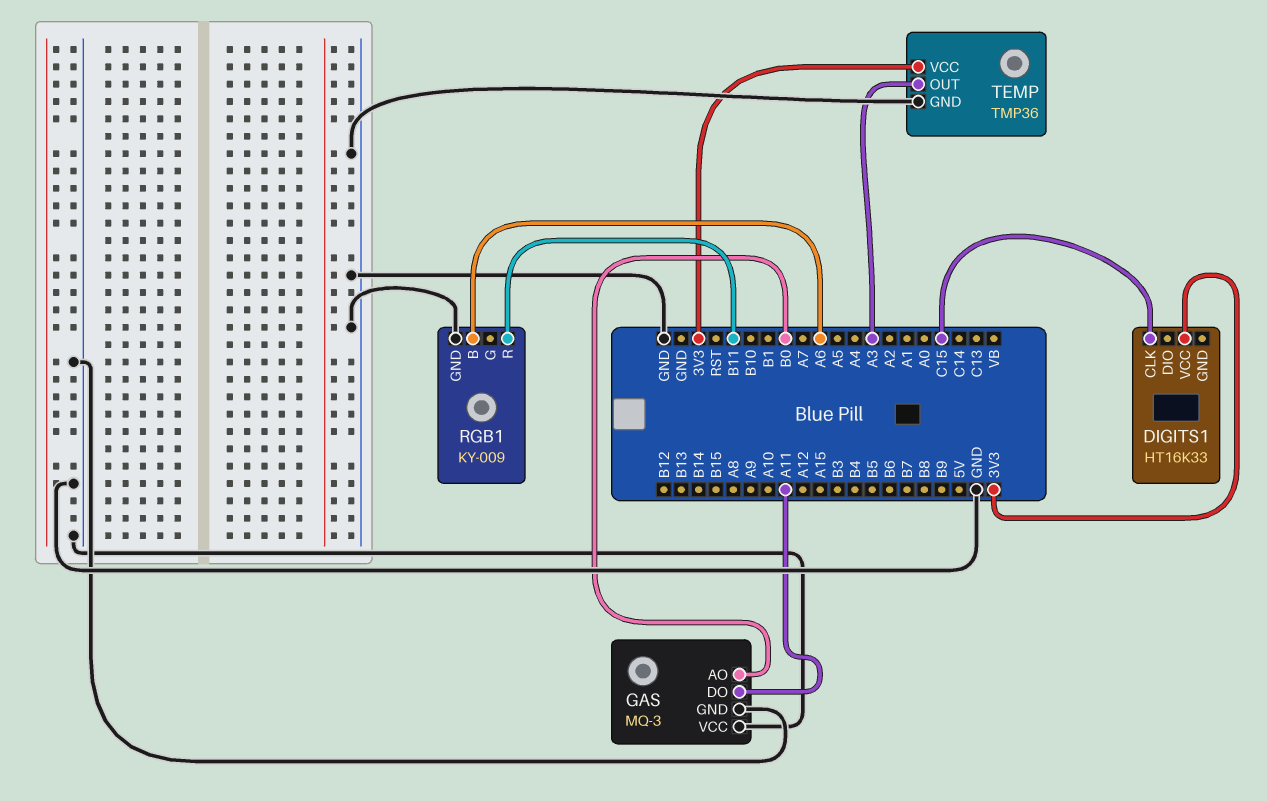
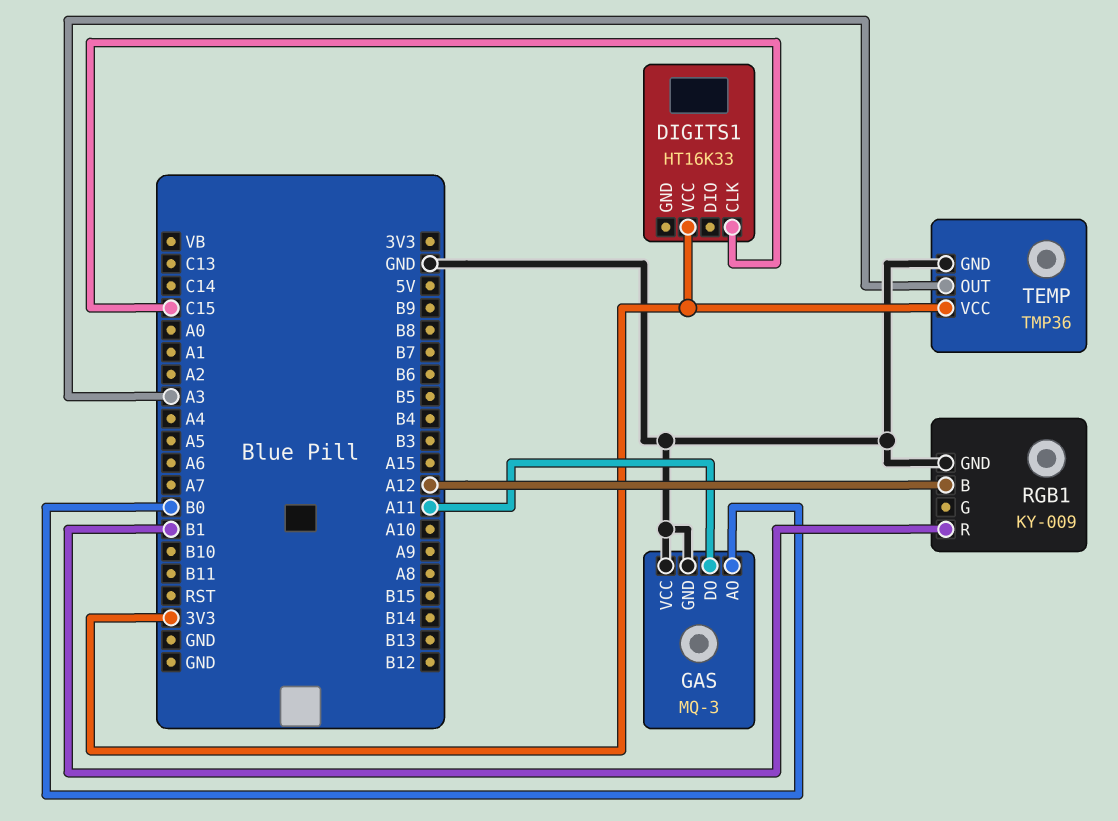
RGB1 pin B: A6 -> A12
RGB1 pin R: B11 -> B1

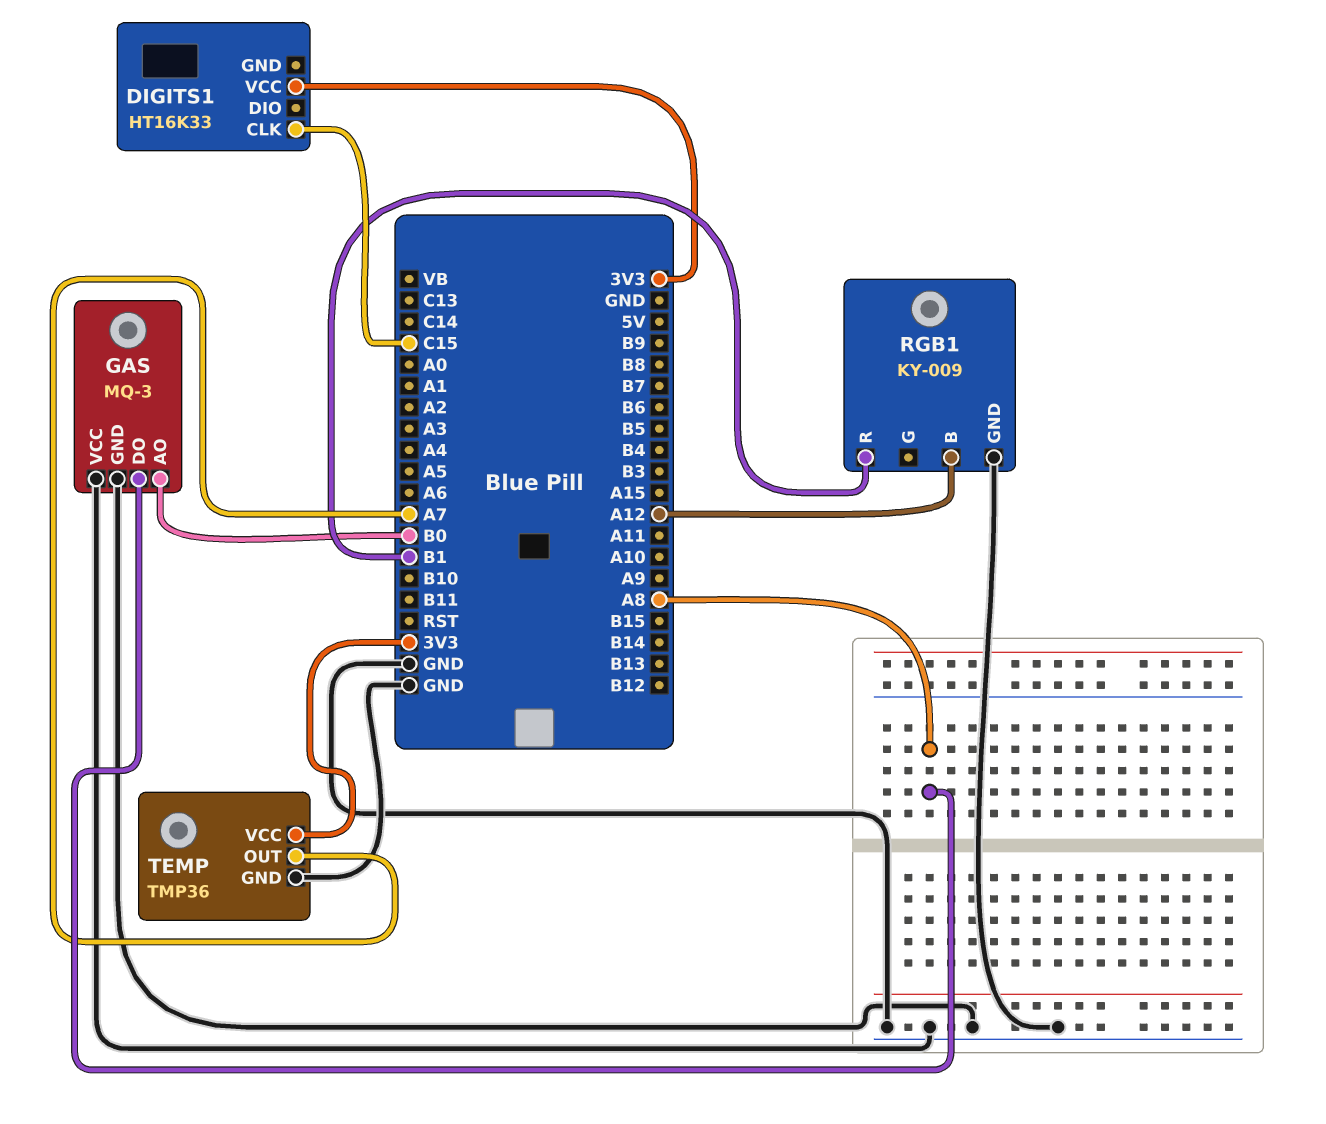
GAS pin DO: A11 -> A8
TEMP pin OUT: A3 -> A7

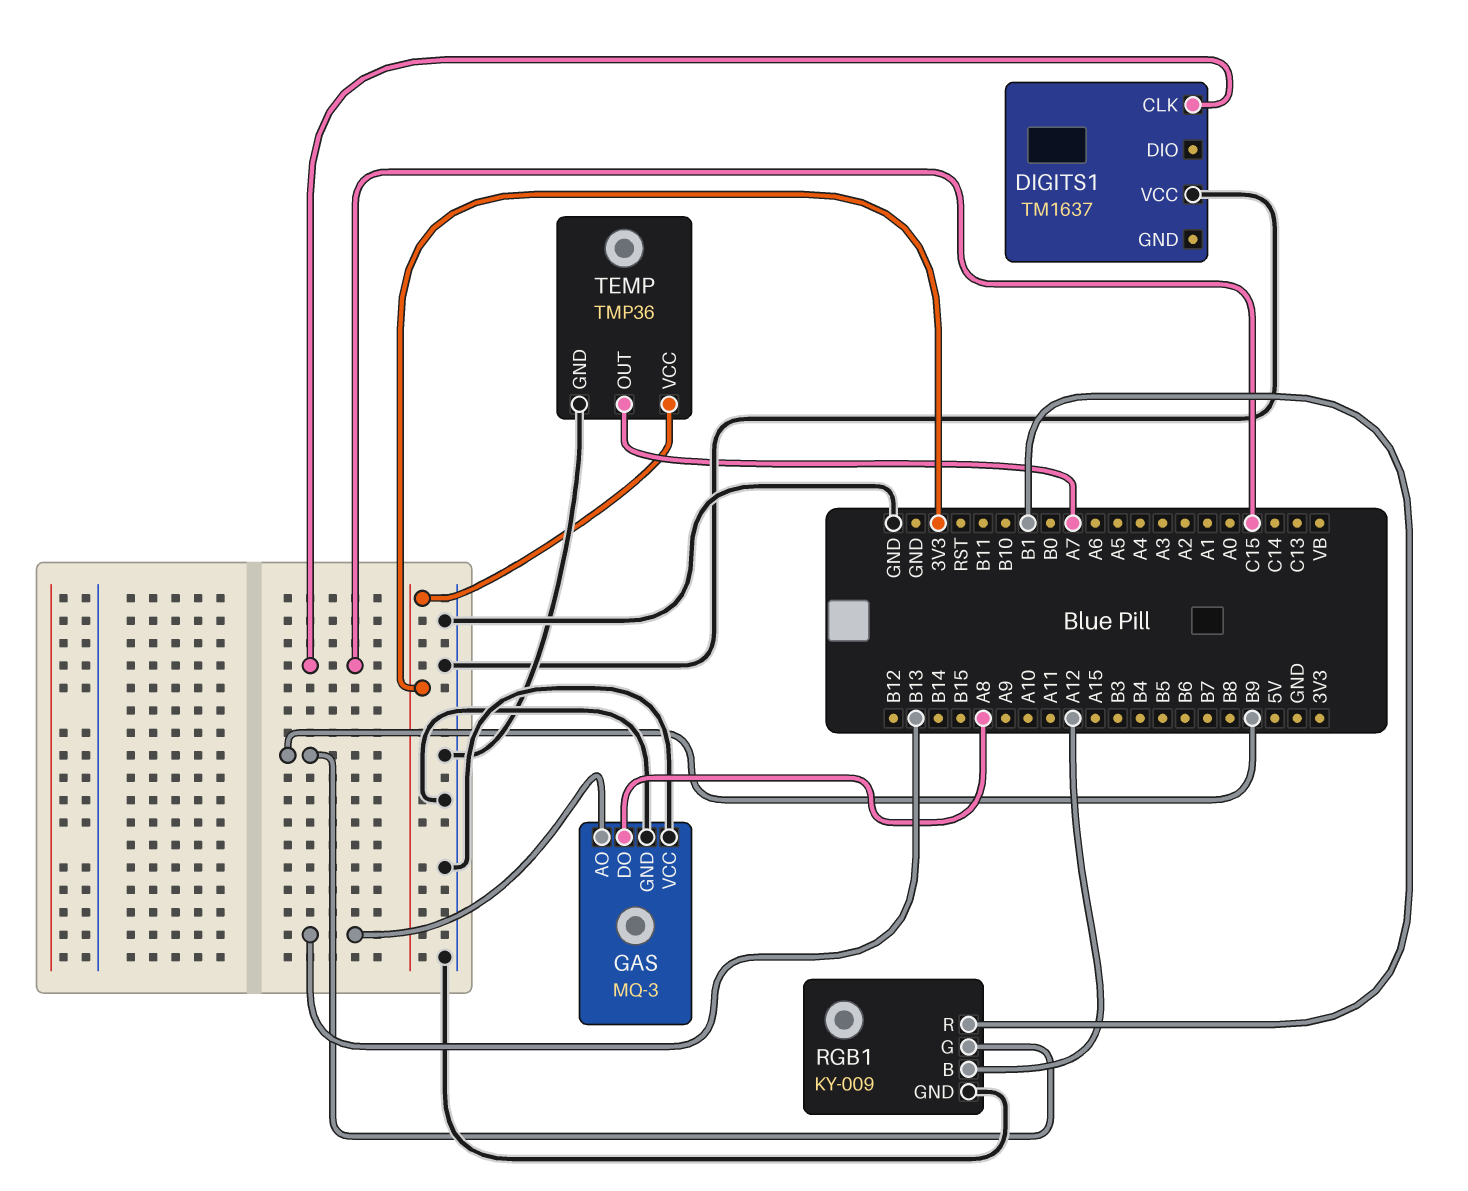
DIGITS1: HT16K33 -> TM1637
DIGITS1 pin VCC: 3V3 -> GND
GAS pin AO: B0 -> B13
RGB1 pin G: none -> B9

